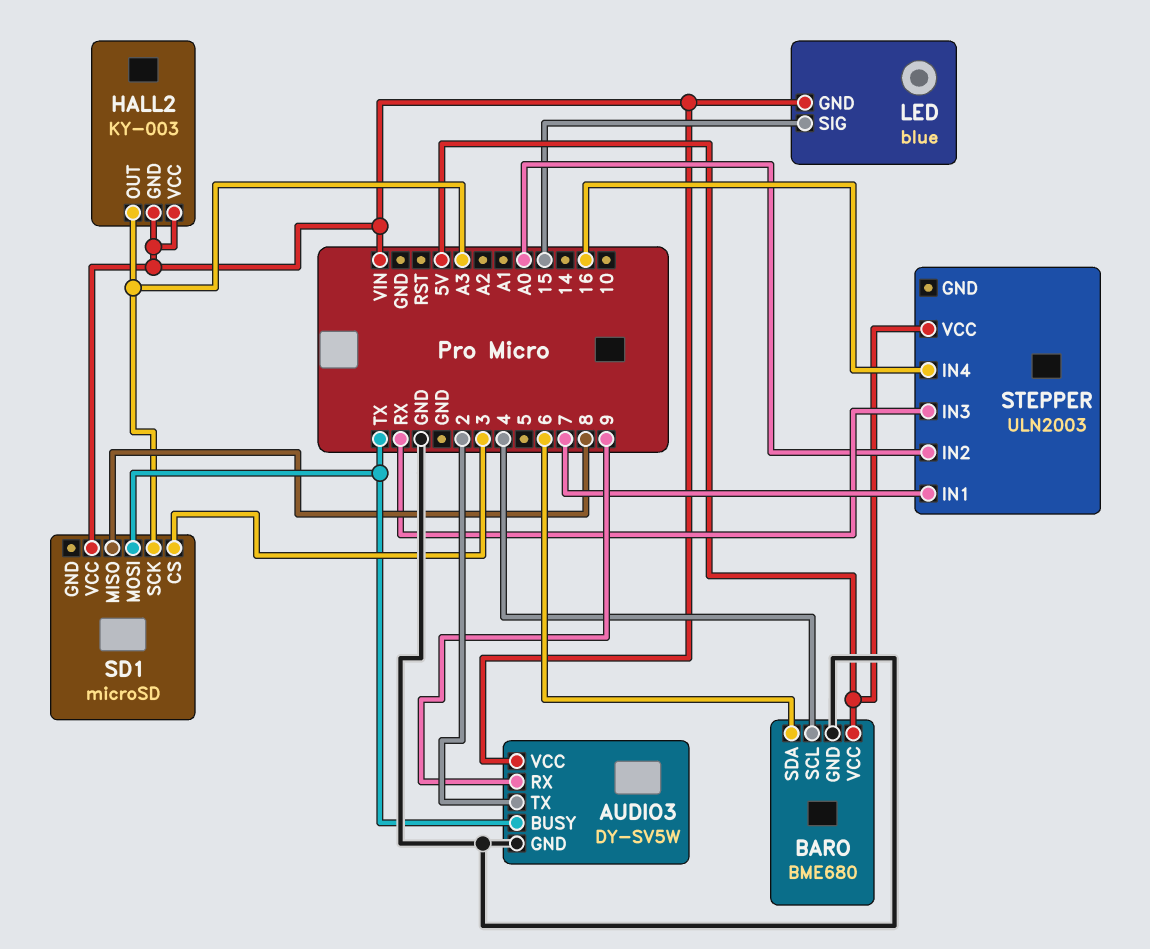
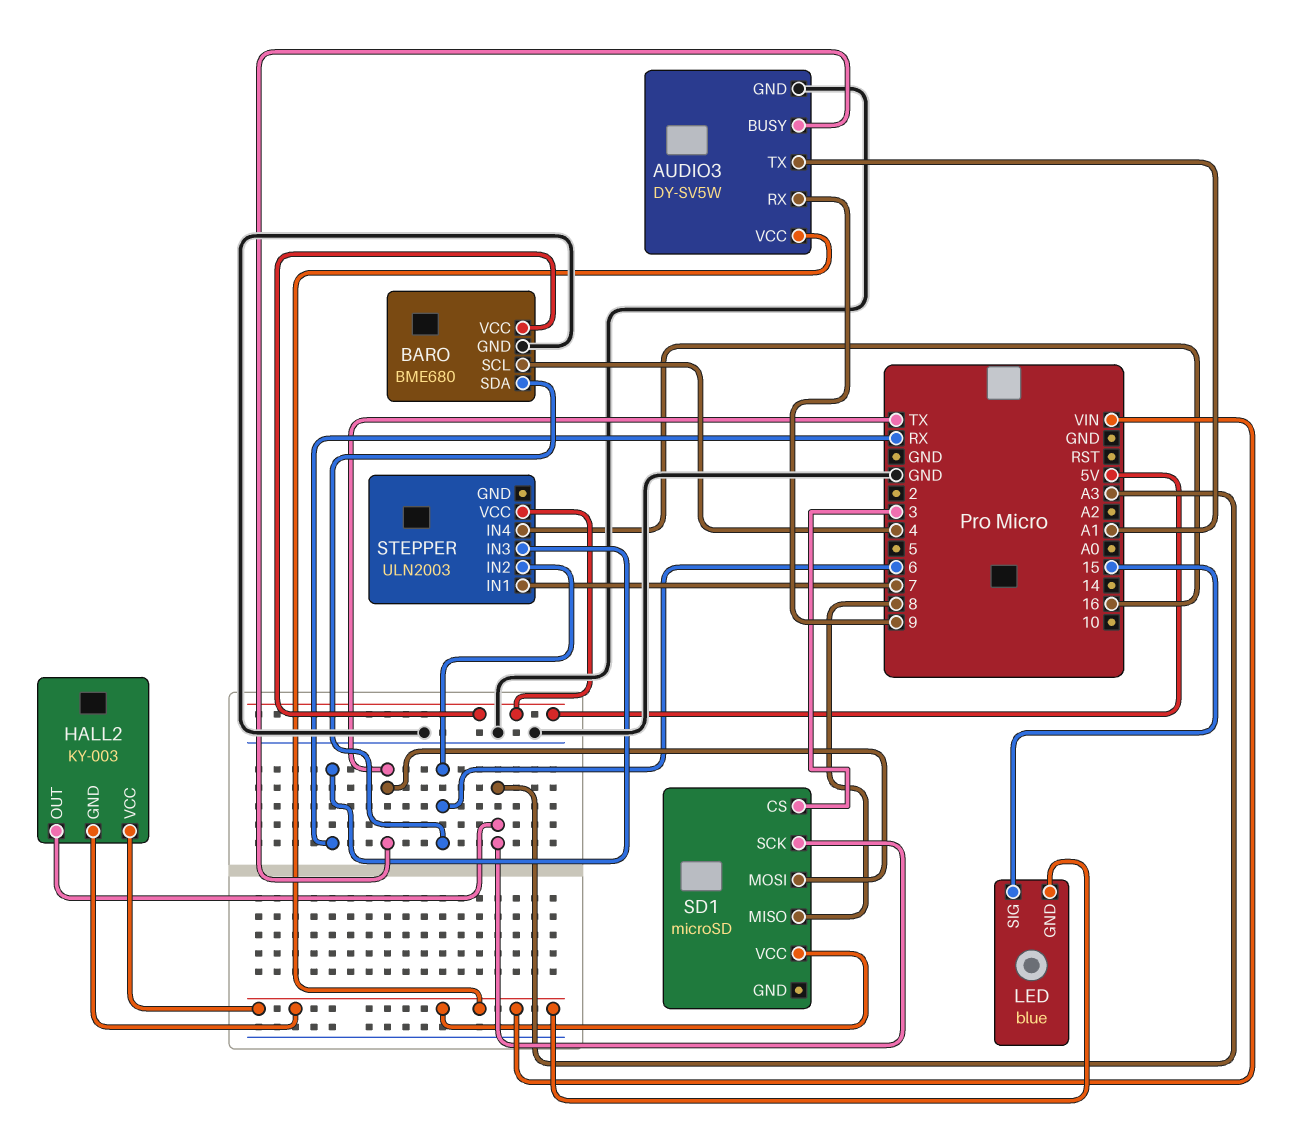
AUDIO3 pin TX: 2 -> A1
STEPPER pin IN2: A0 -> 6

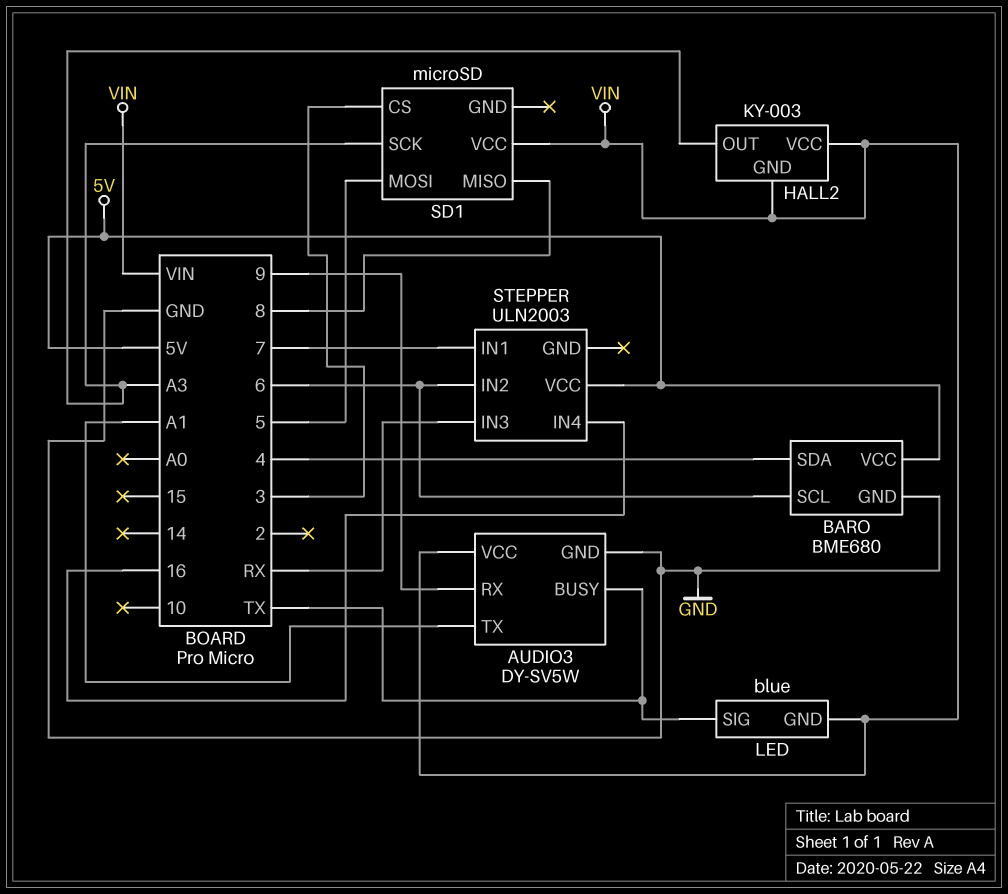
BARO pin SCL: 4 -> 6
BARO pin SDA: 6 -> 4
LED pin SIG: 15 -> TX
SD1 pin MOSI: TX -> 5

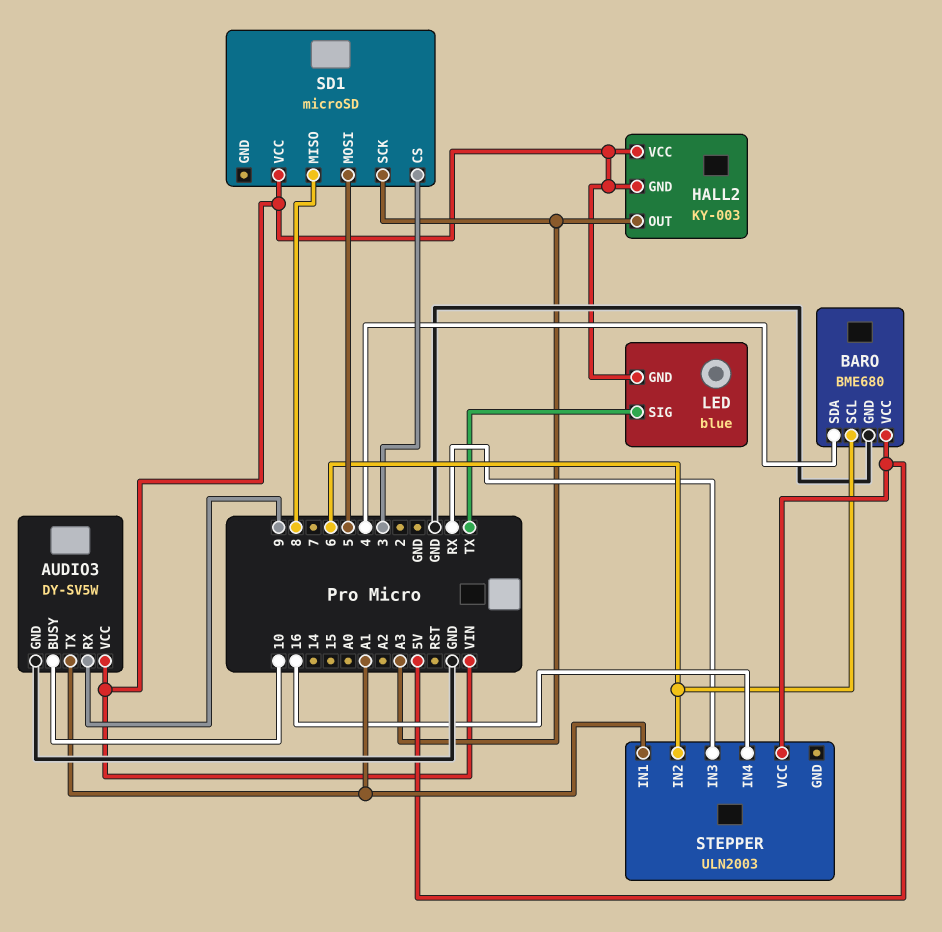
AUDIO3 pin BUSY: TX -> 10
STEPPER pin IN1: 7 -> A1

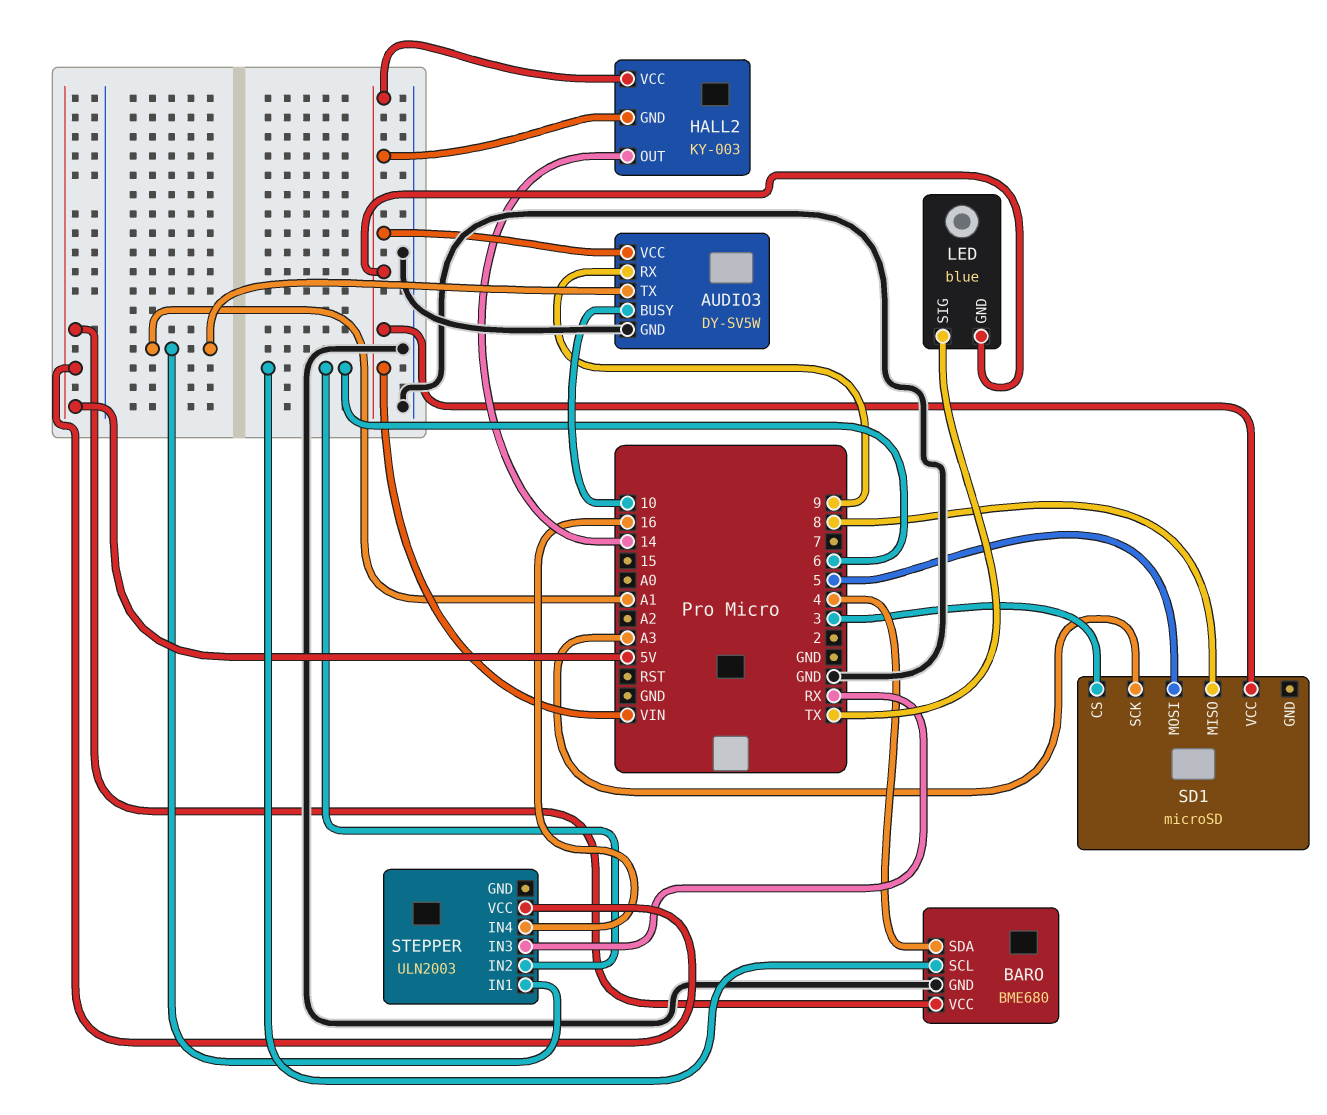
HALL2 pin OUT: A3 -> 14

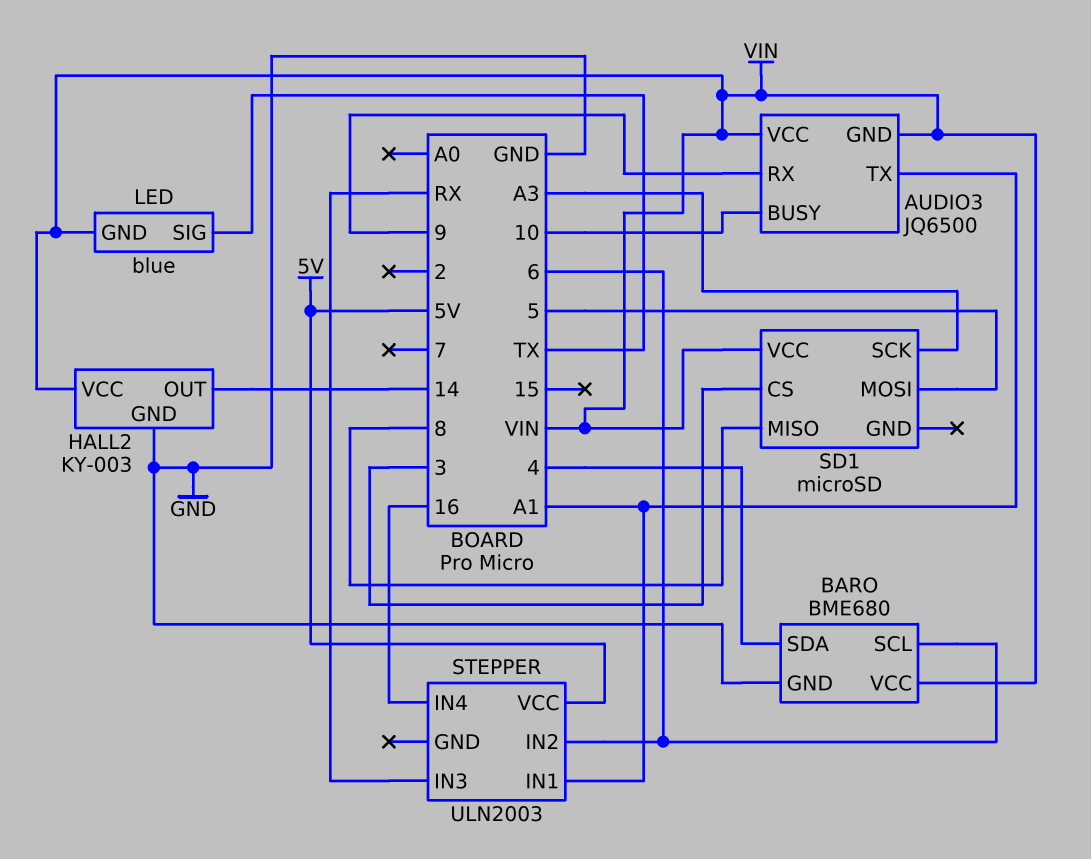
AUDIO3: DY-SV5W -> JQ6500
AUDIO3 pin GND: GND -> VIN
BARO pin VCC: 5V -> VIN
HALL2 pin GND: VIN -> GND

